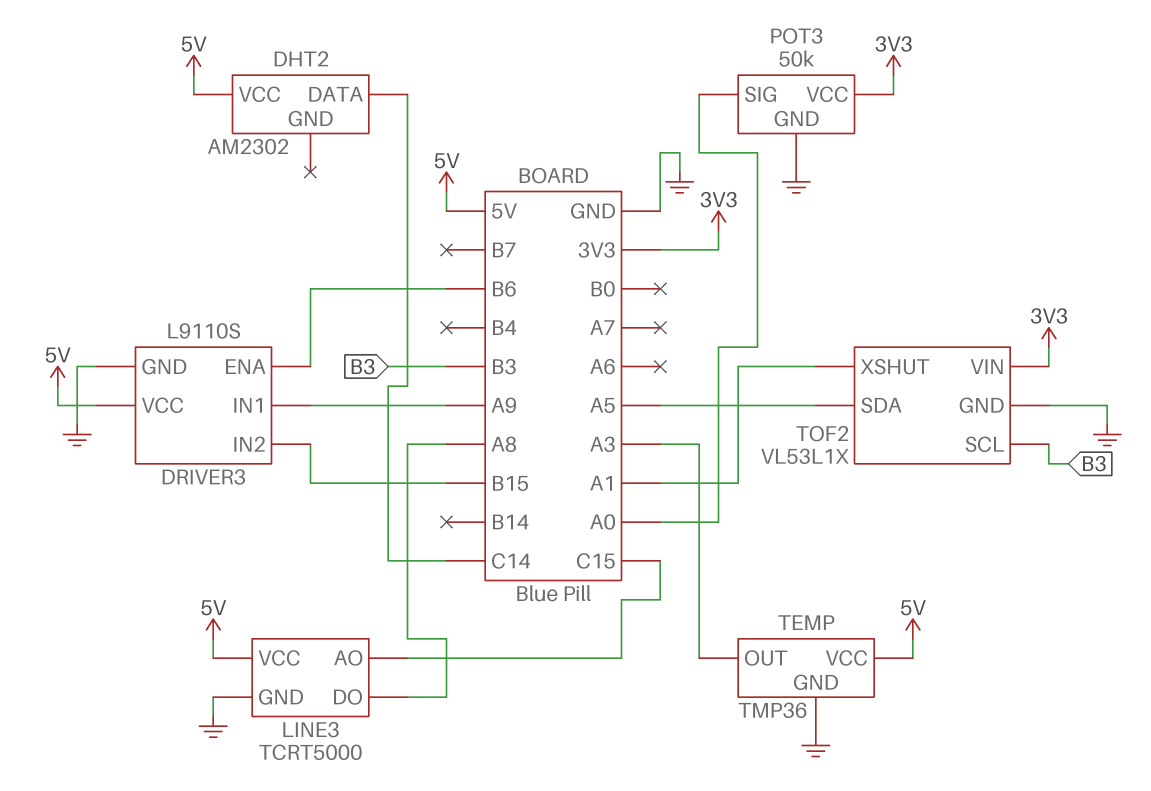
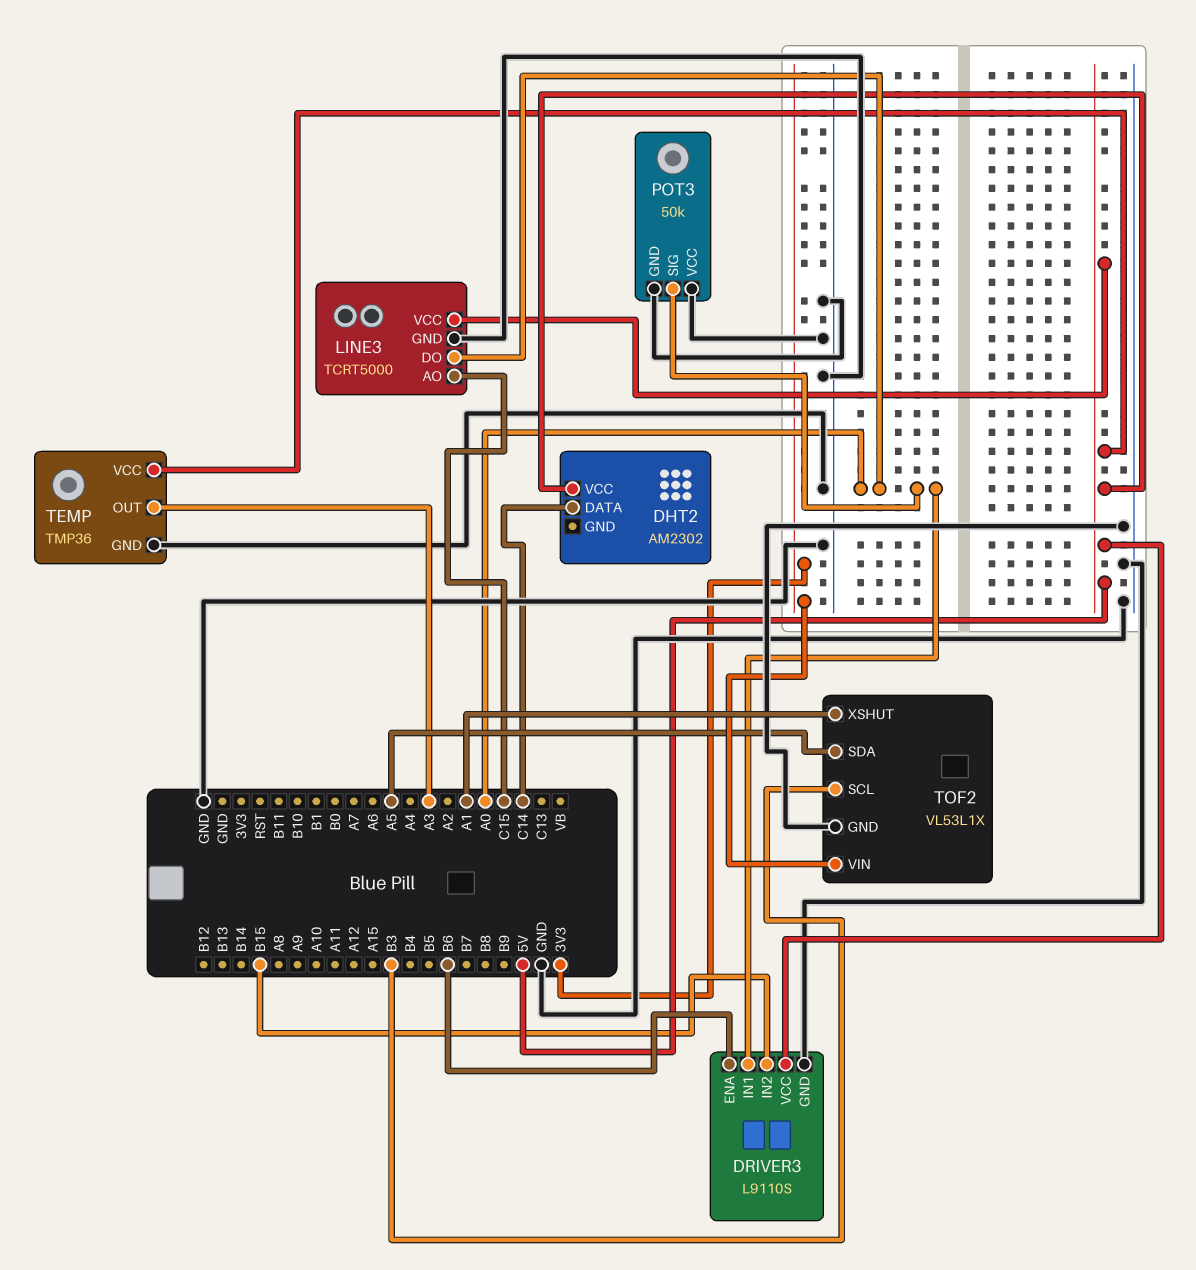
DRIVER3 pin IN1: A9 -> A0
LINE3 pin DO: A8 -> A0
POT3 pin VCC: 3V3 -> GND

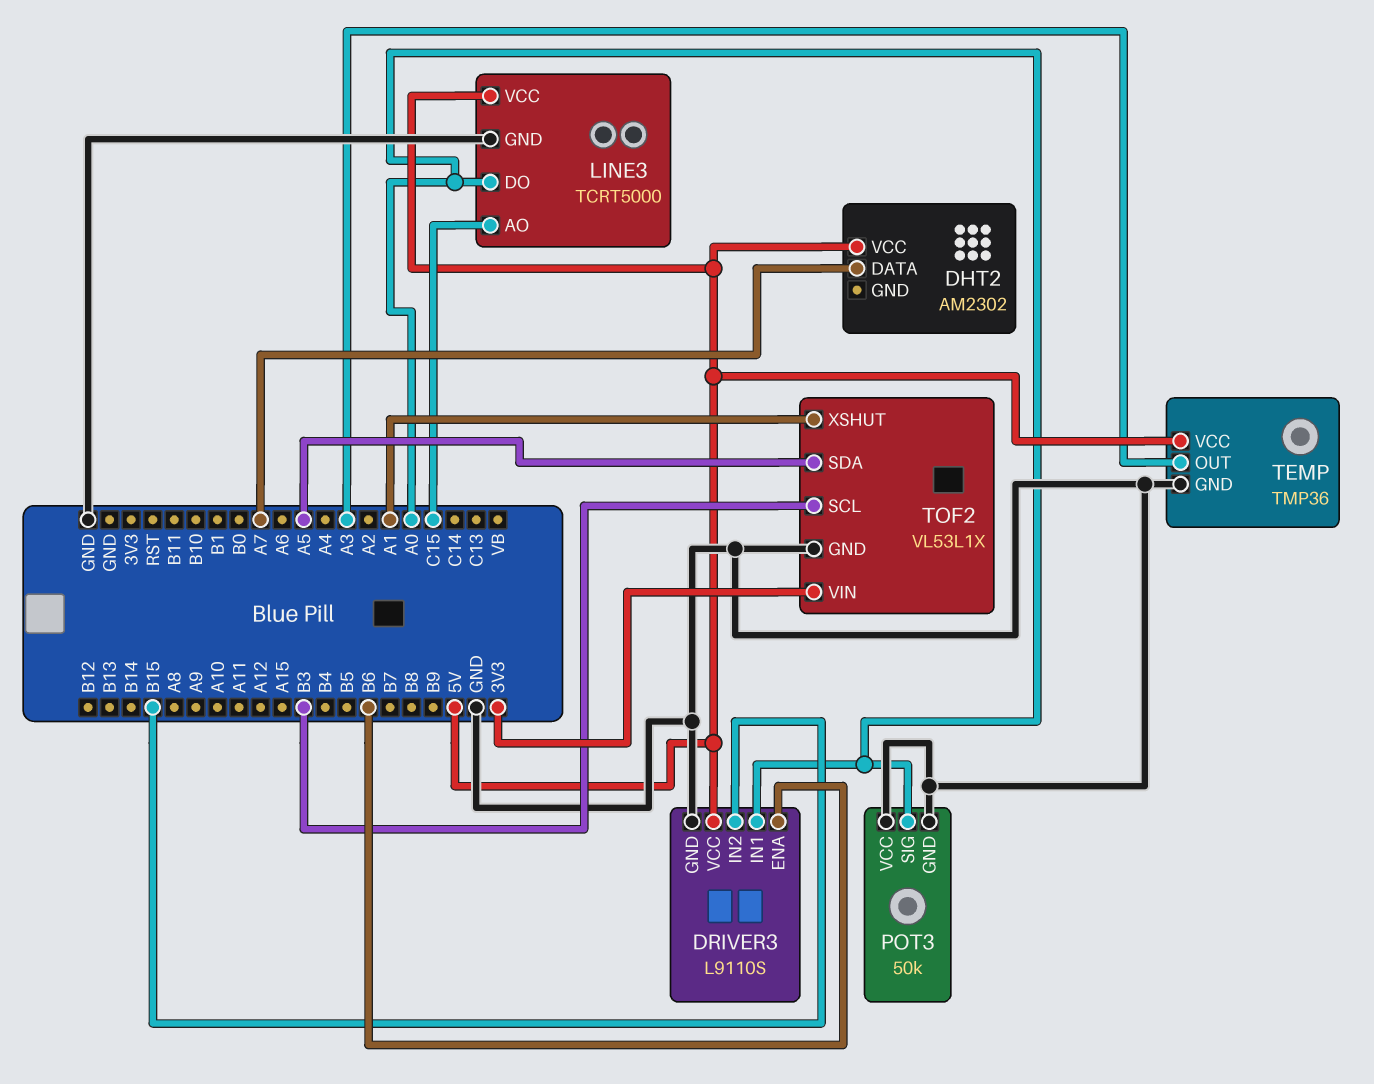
DHT2 pin DATA: C14 -> A7

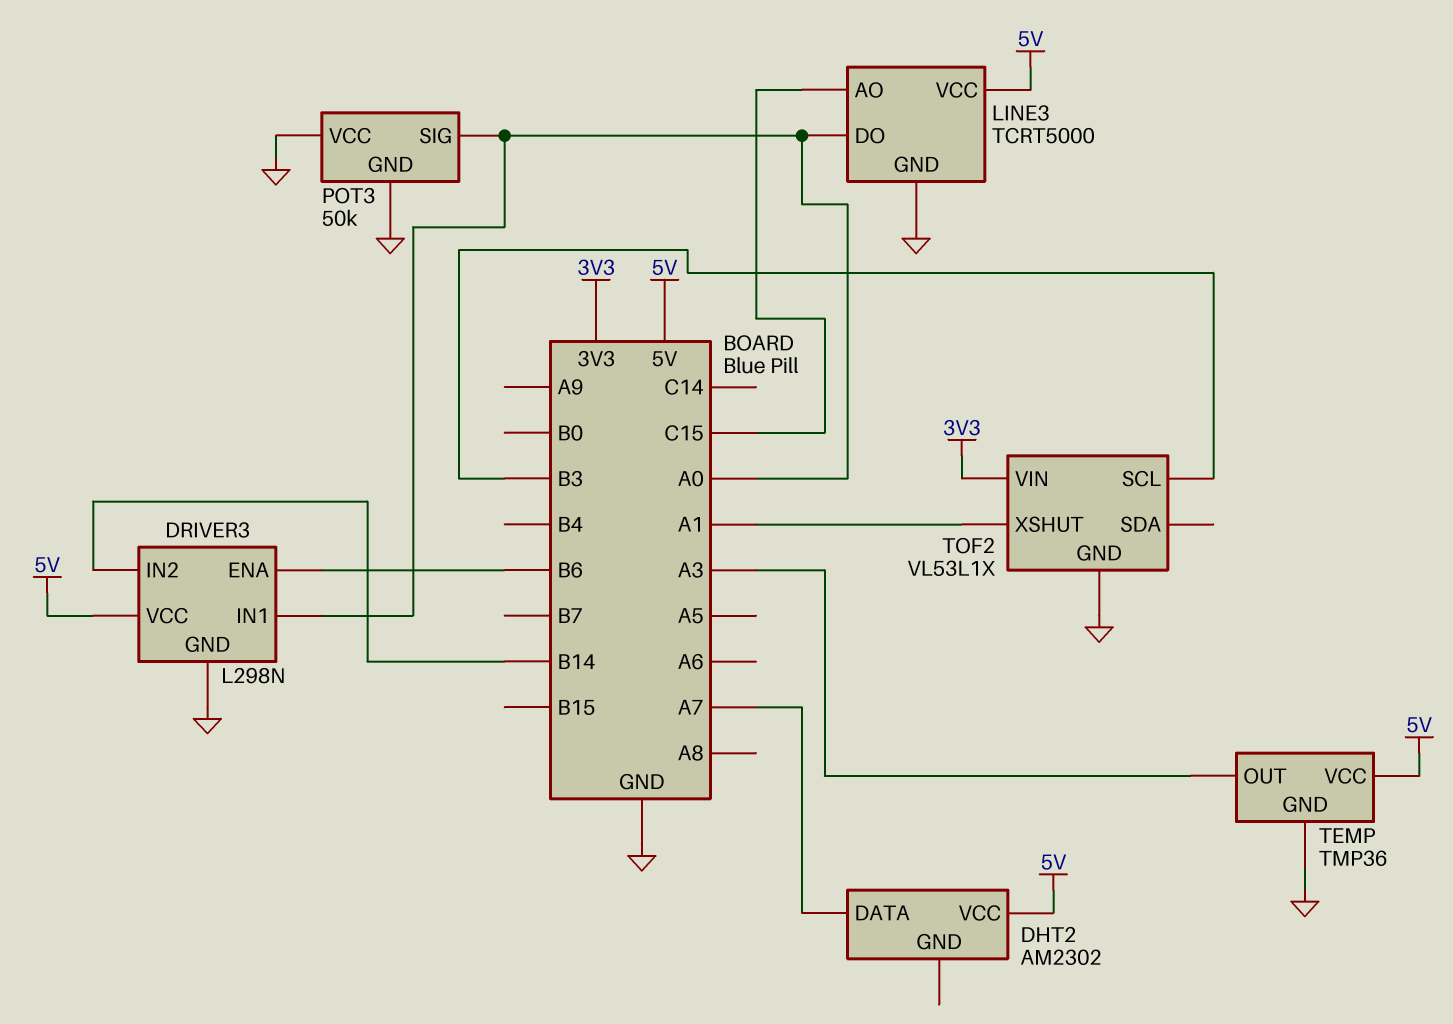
DRIVER3: L9110S -> L298N
DRIVER3 pin IN2: B15 -> B14
TOF2 pin SDA: A5 -> none

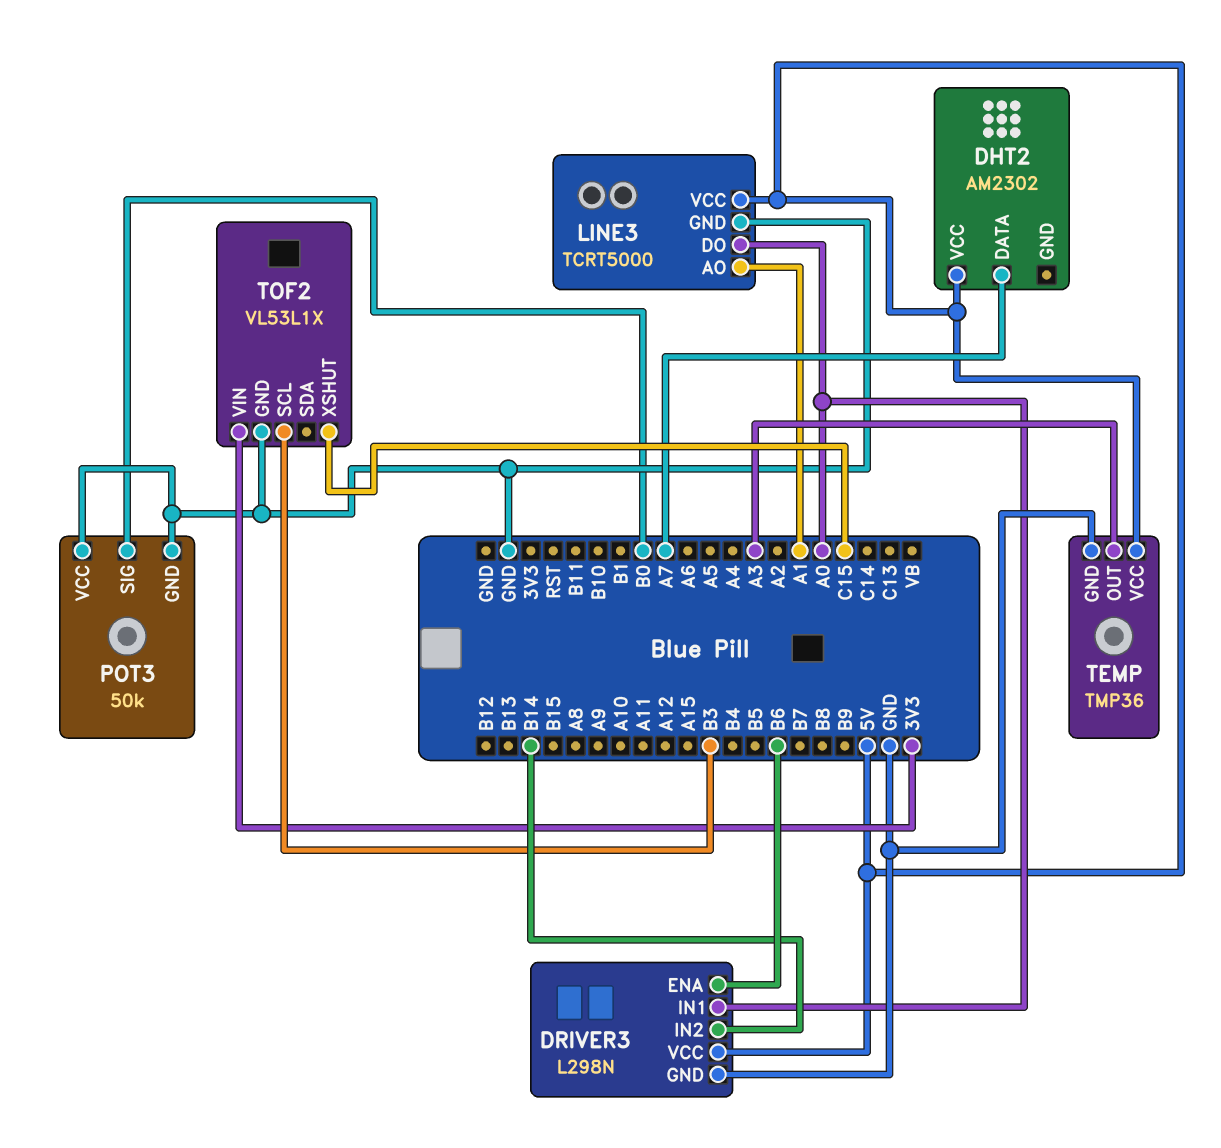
LINE3 pin AO: C15 -> A1
POT3 pin SIG: A0 -> B0
TOF2 pin XSHUT: A1 -> C15

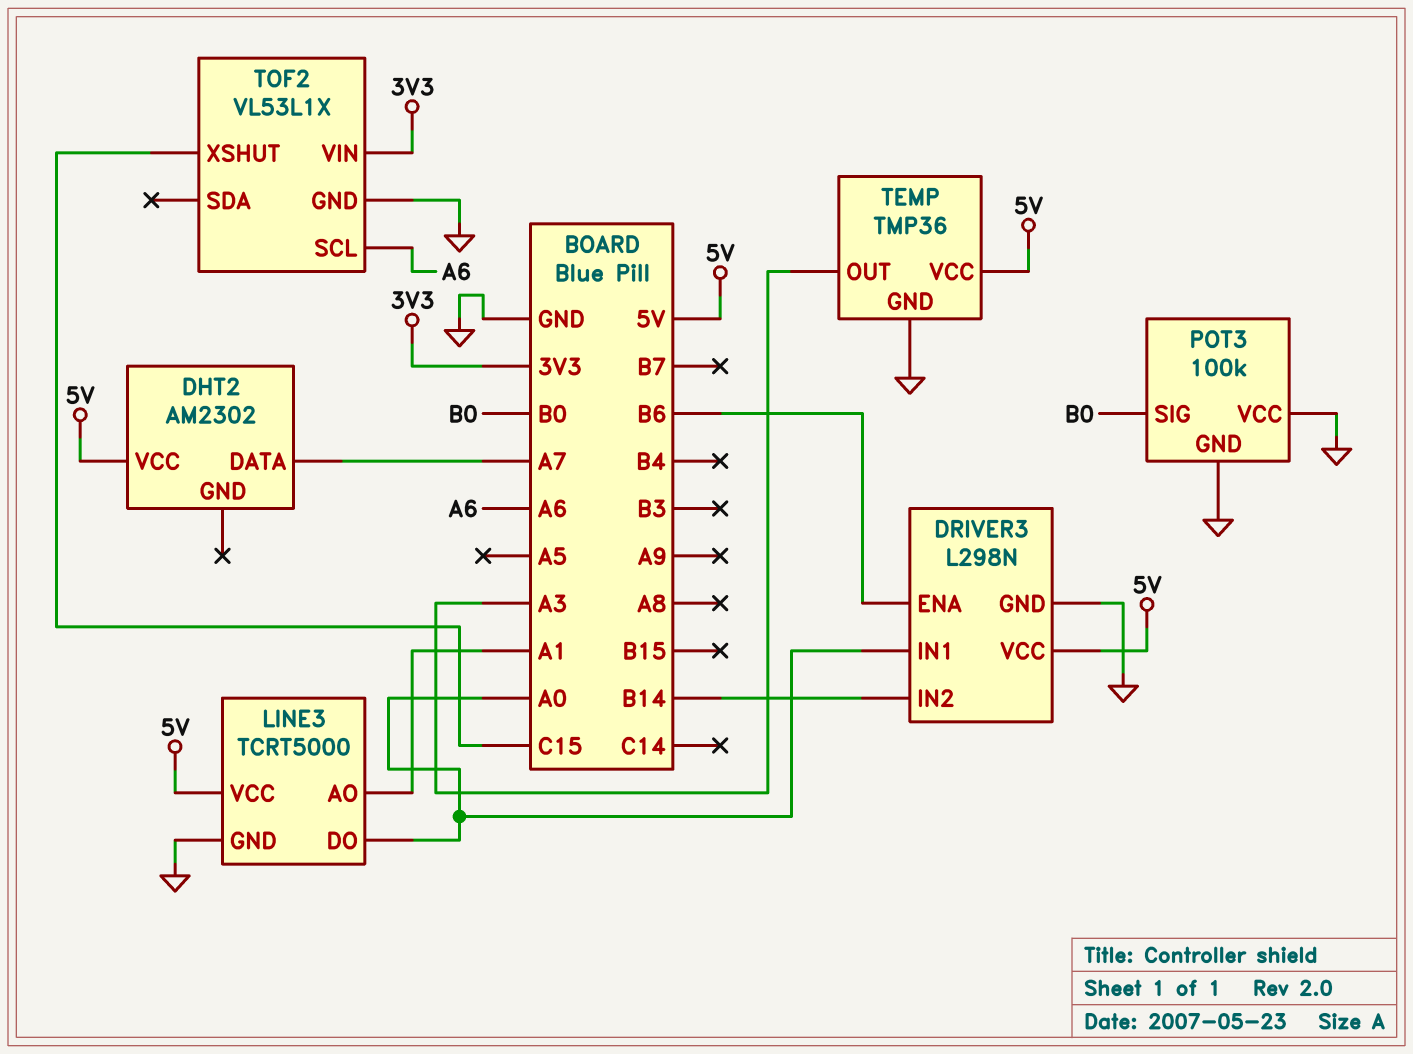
POT3: 50k -> 100k
TOF2 pin SCL: B3 -> A6

